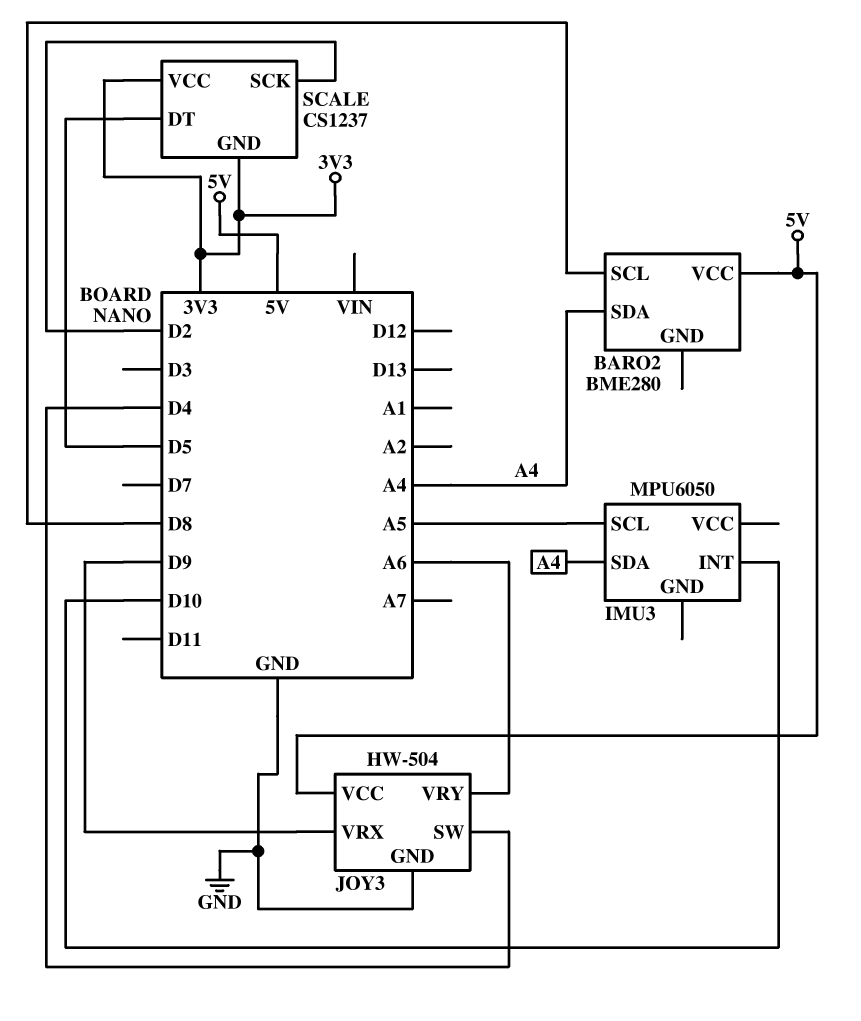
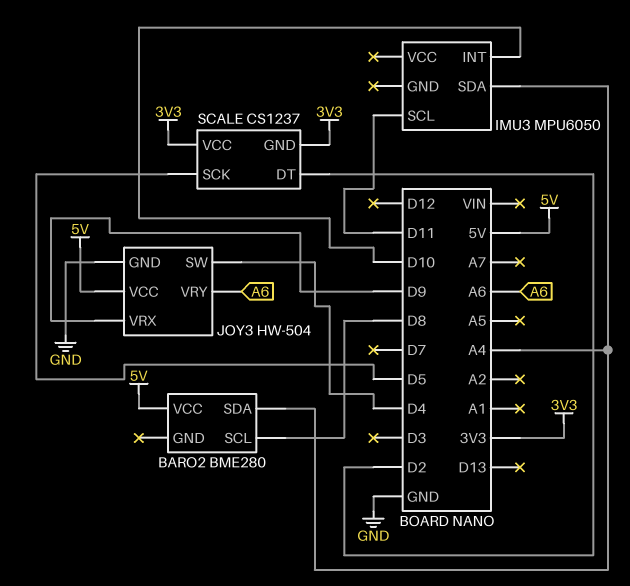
IMU3 pin SCL: A5 -> D11
SCALE pin DT: D5 -> D2
SCALE pin SCK: D2 -> D5

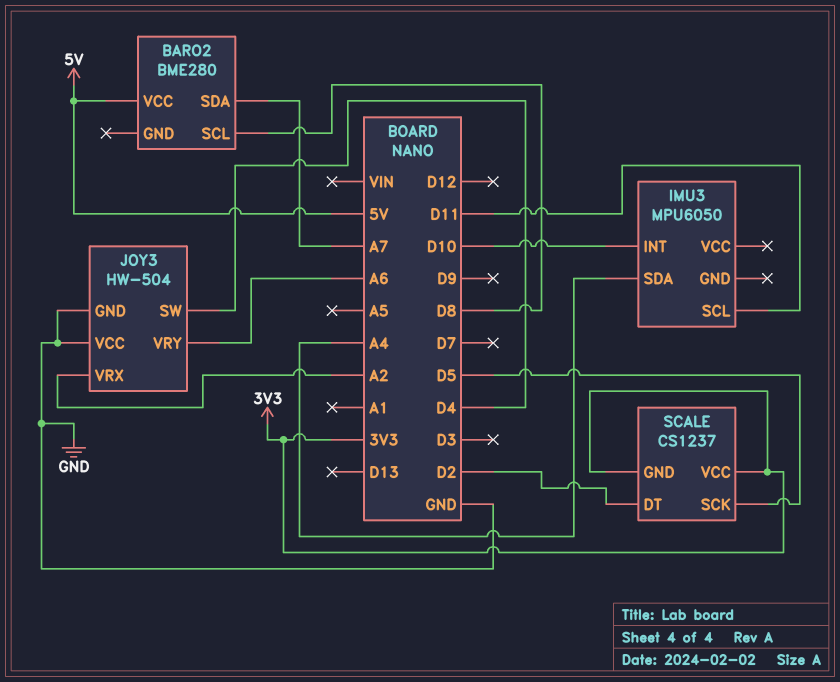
BARO2 pin SDA: A4 -> A7
JOY3 pin VCC: 5V -> GND
JOY3 pin VRX: D9 -> A2

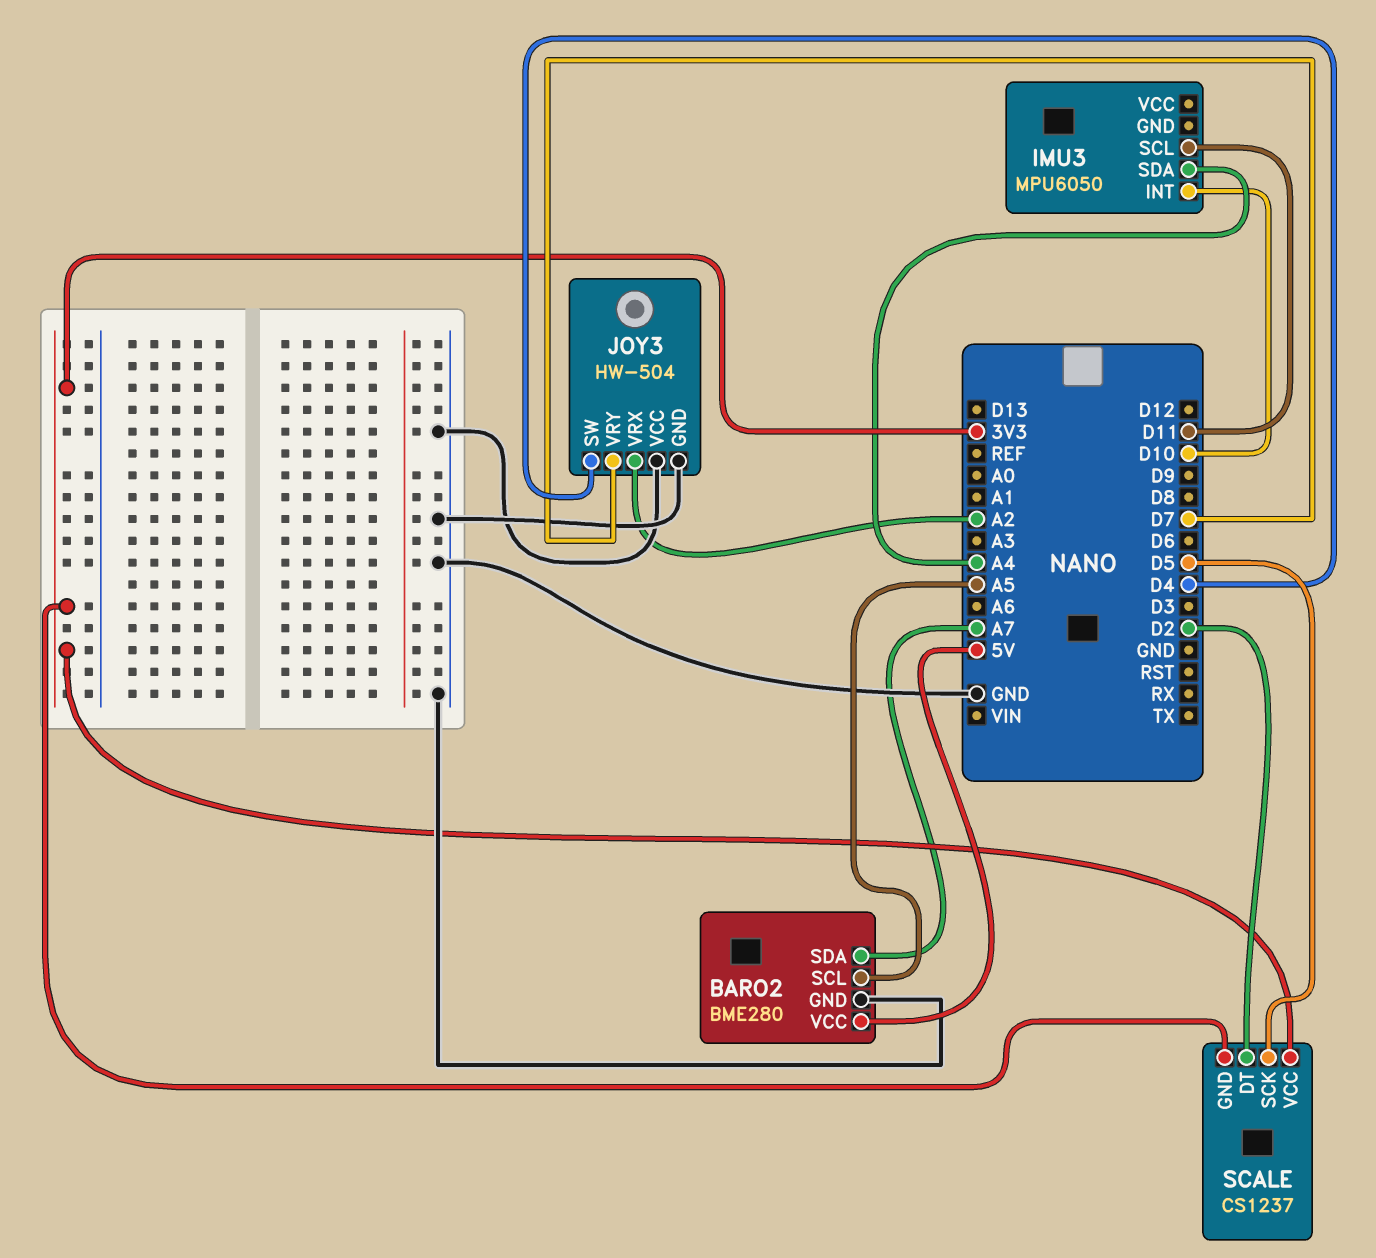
BARO2 pin GND: none -> GND
BARO2 pin SCL: D8 -> A5
JOY3 pin VRY: A6 -> D7

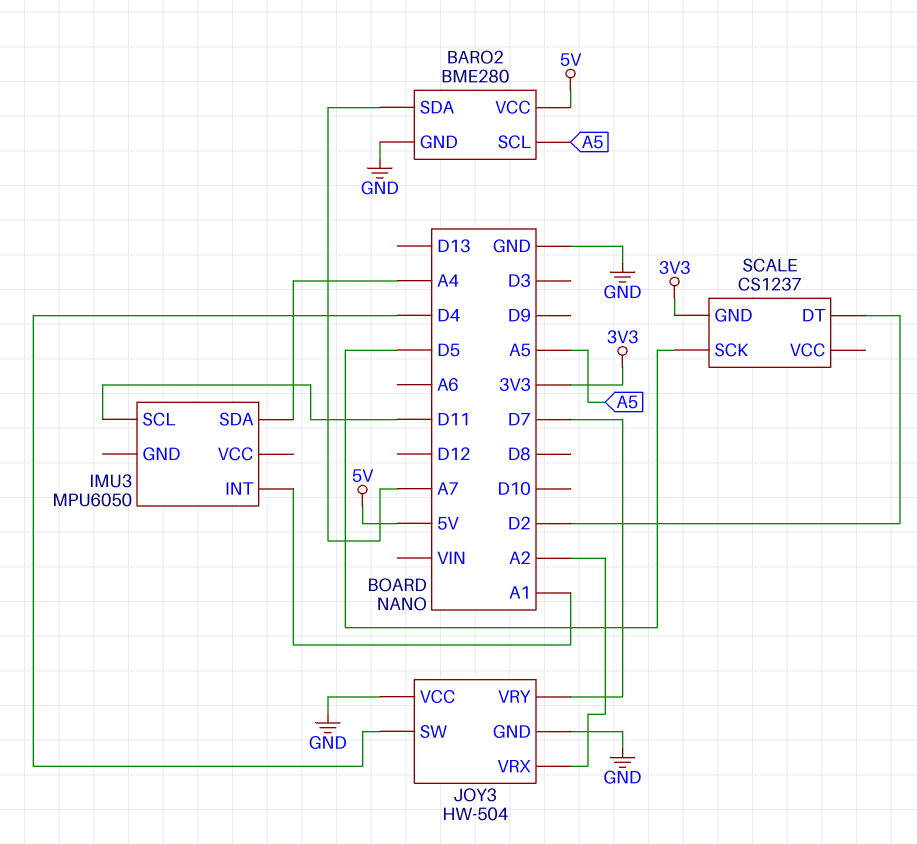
IMU3 pin INT: D10 -> A1
SCALE pin VCC: 3V3 -> none

